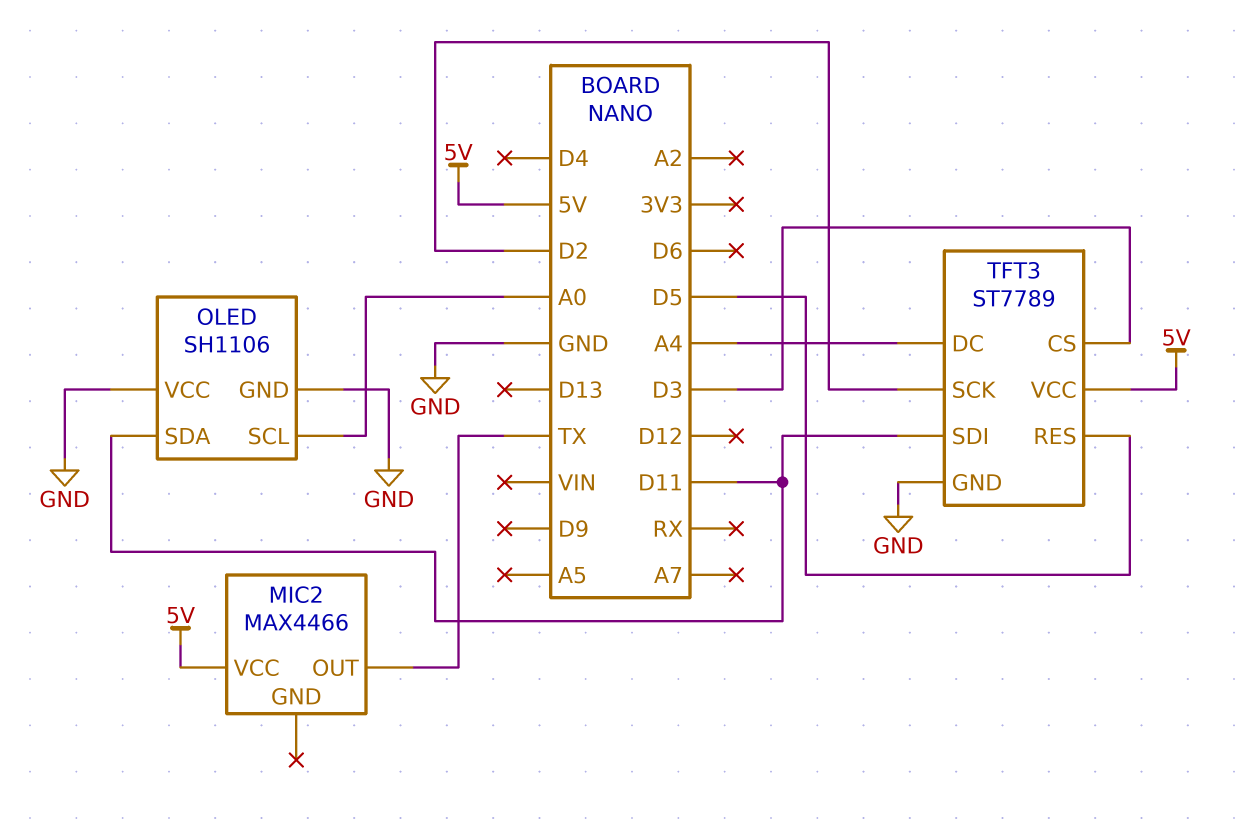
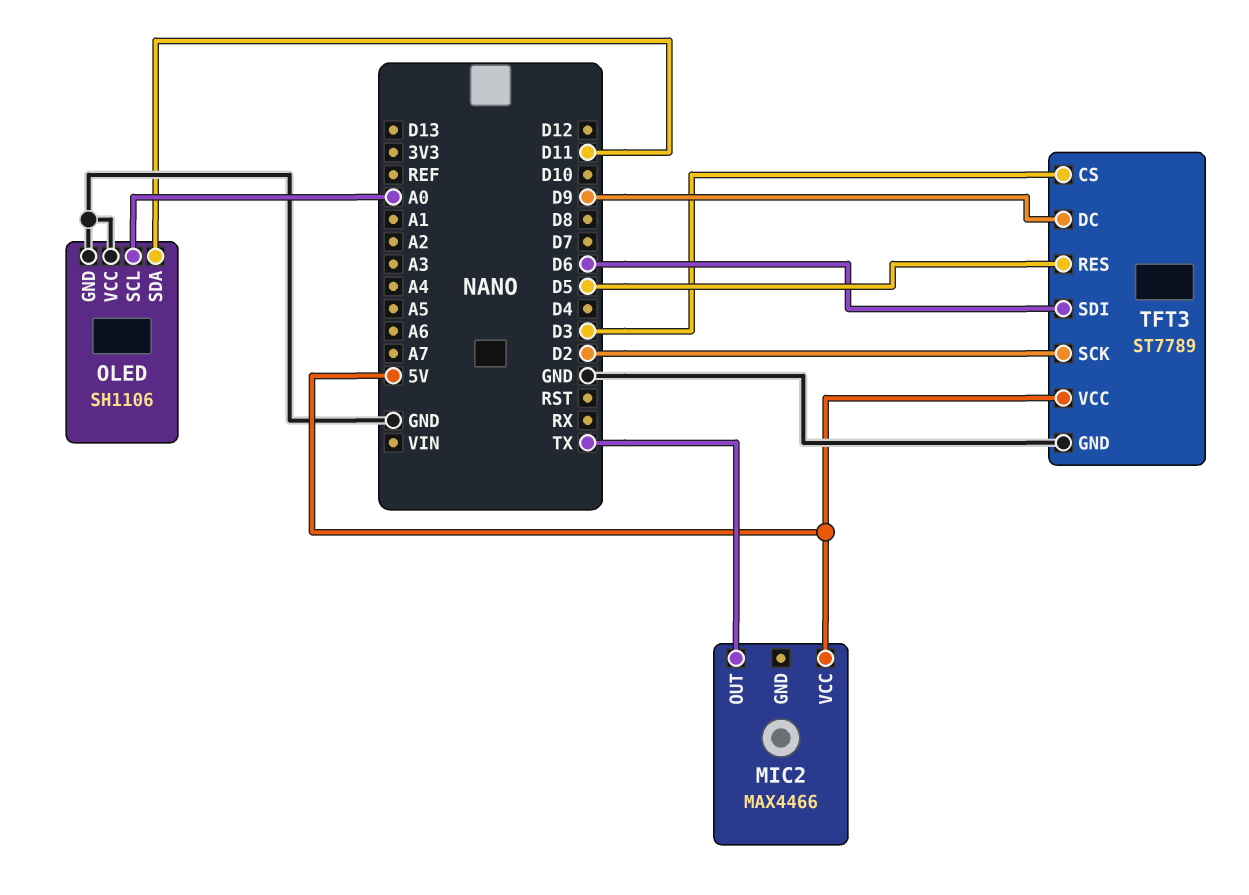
TFT3 pin DC: A4 -> D9
TFT3 pin SDI: D11 -> D6

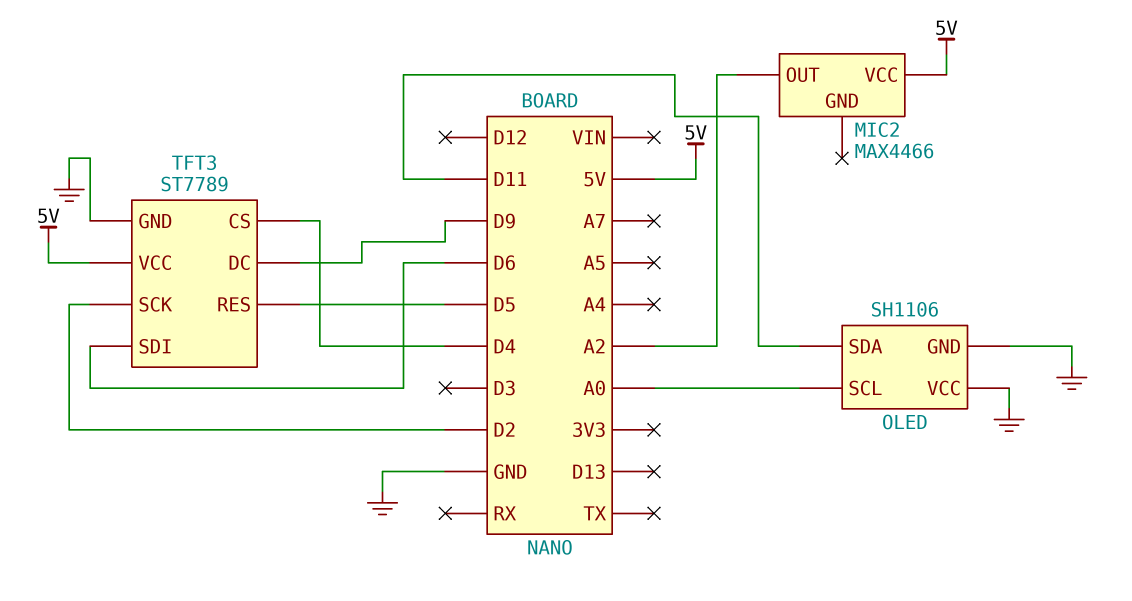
MIC2 pin OUT: TX -> A2
TFT3 pin CS: D3 -> D4

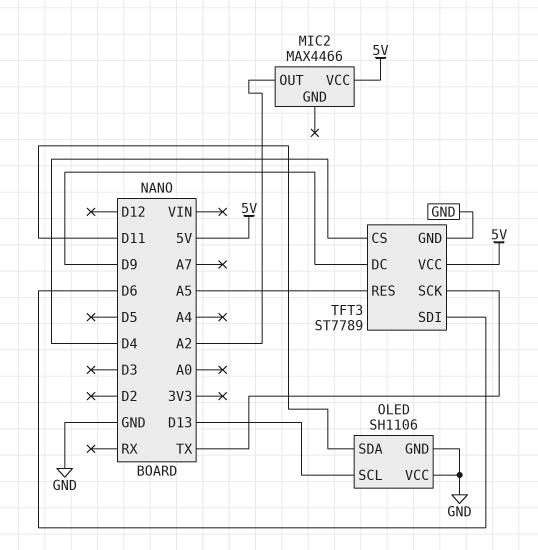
OLED pin SCL: A0 -> D13
TFT3 pin RES: D5 -> A5
TFT3 pin SCK: D2 -> TX

